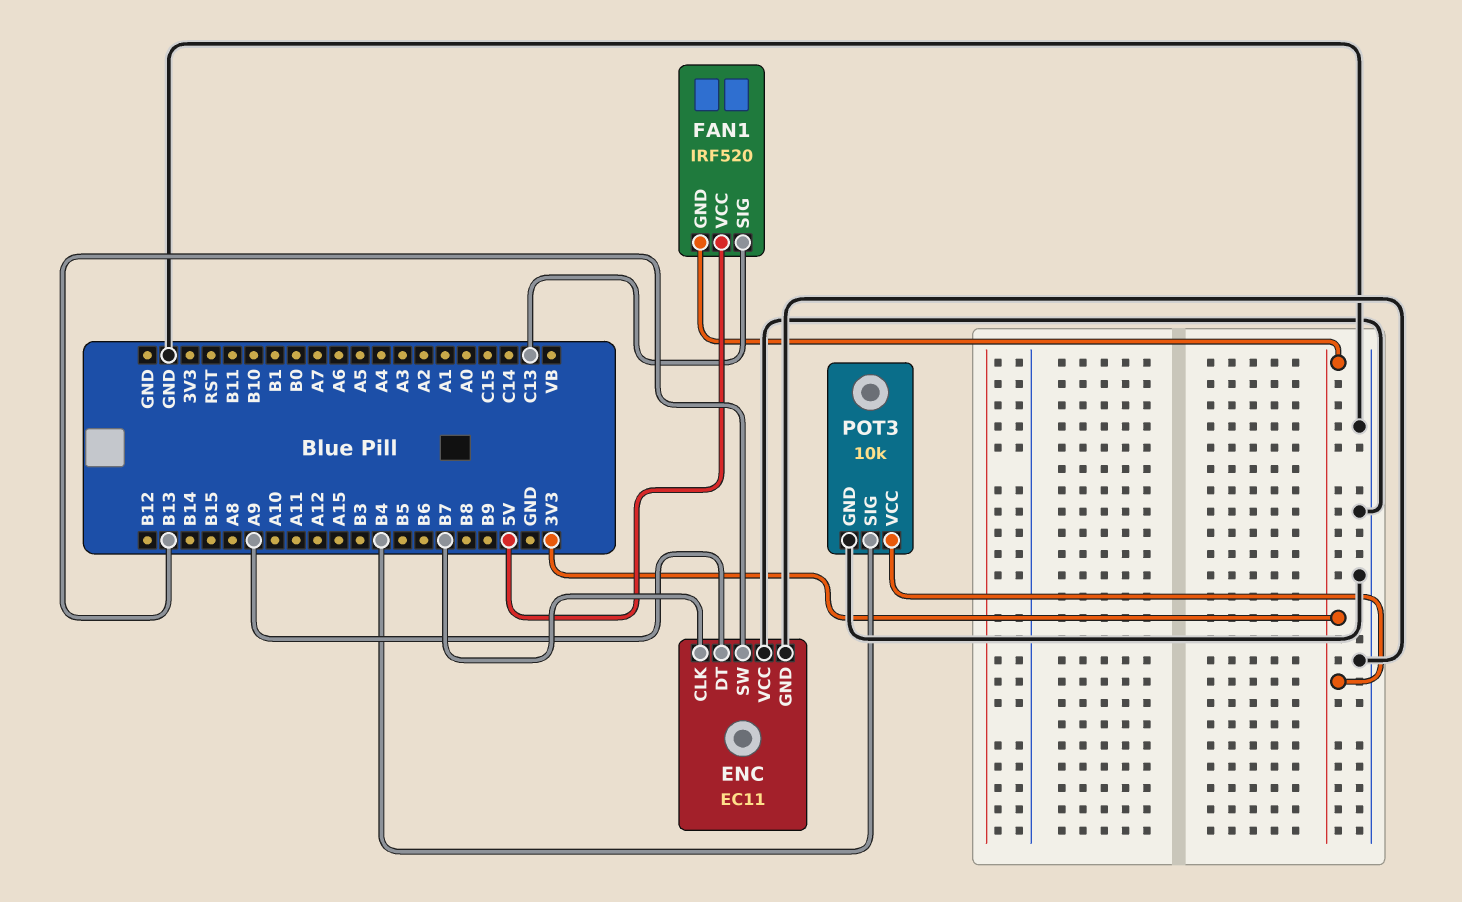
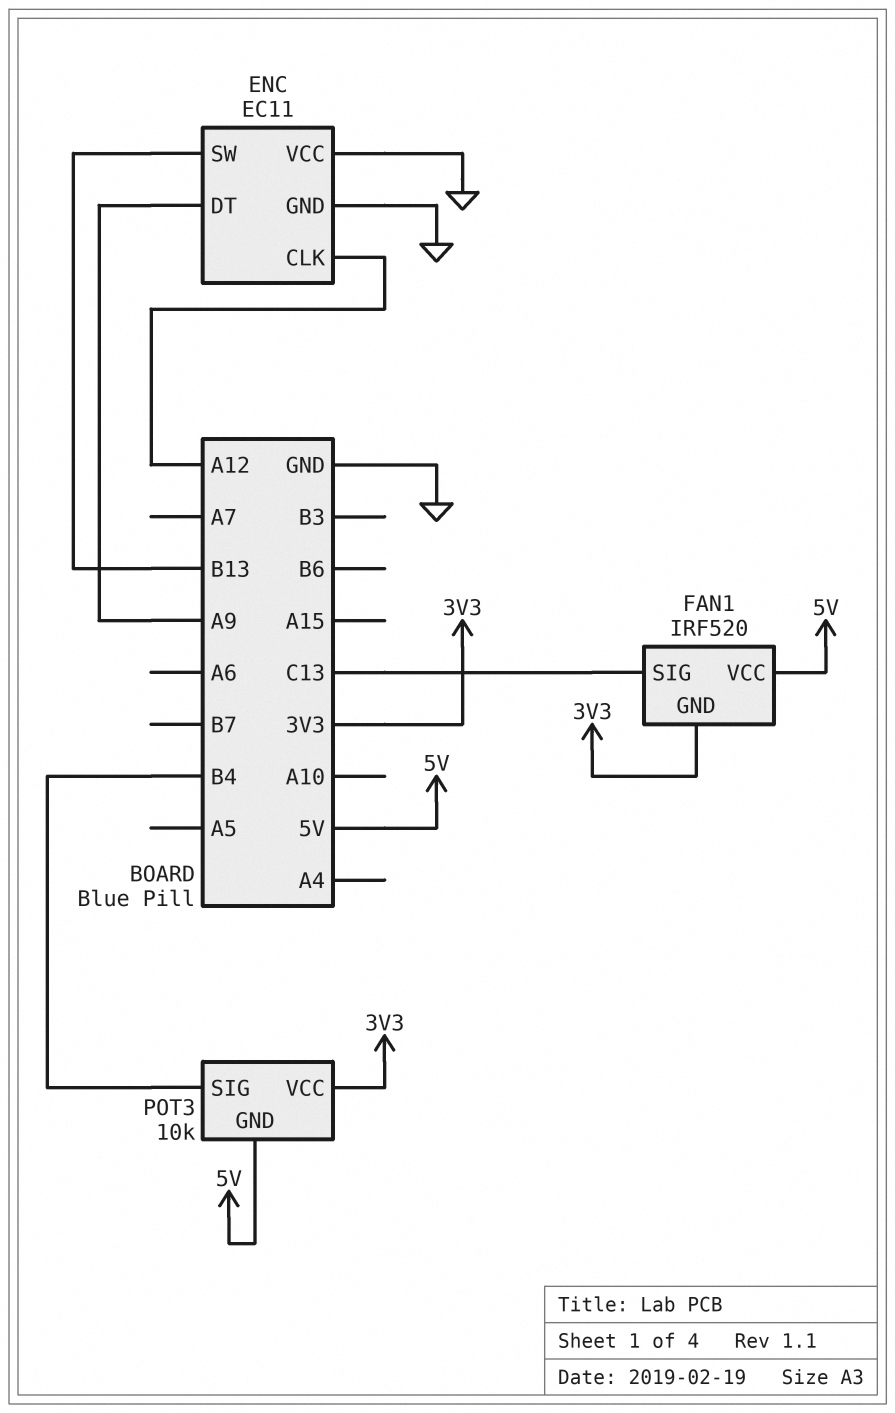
ENC pin CLK: B7 -> A12
POT3 pin GND: GND -> 5V

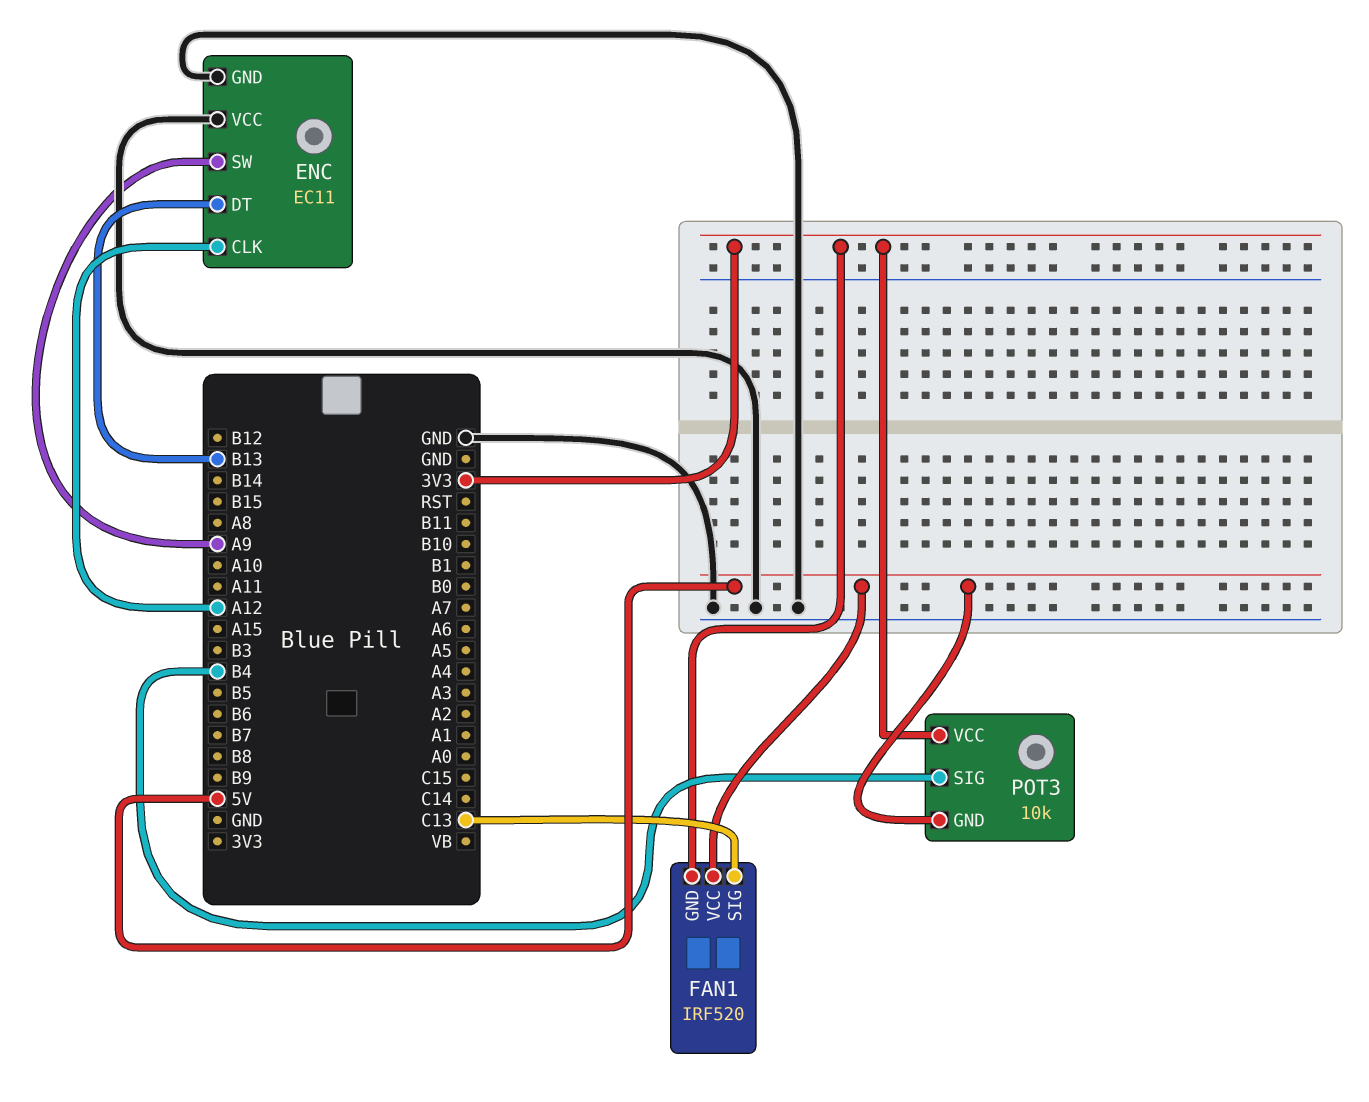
ENC pin DT: A9 -> B13
ENC pin SW: B13 -> A9

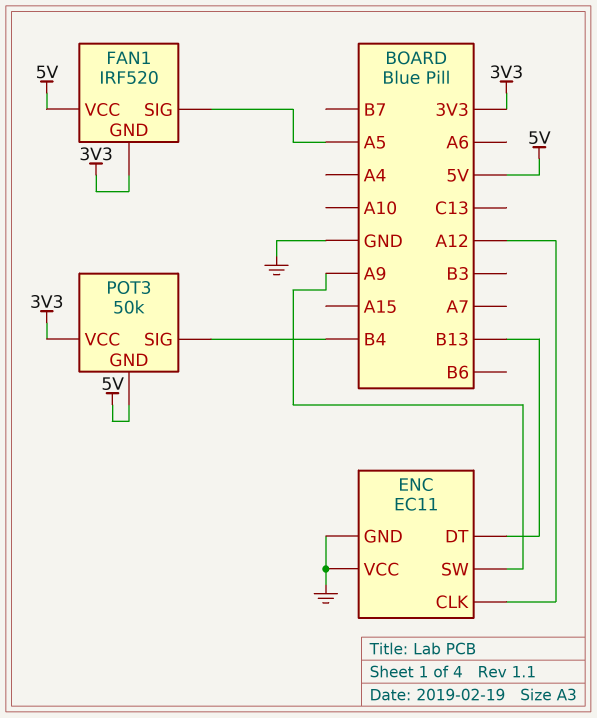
FAN1 pin SIG: C13 -> A5
POT3: 10k -> 50k

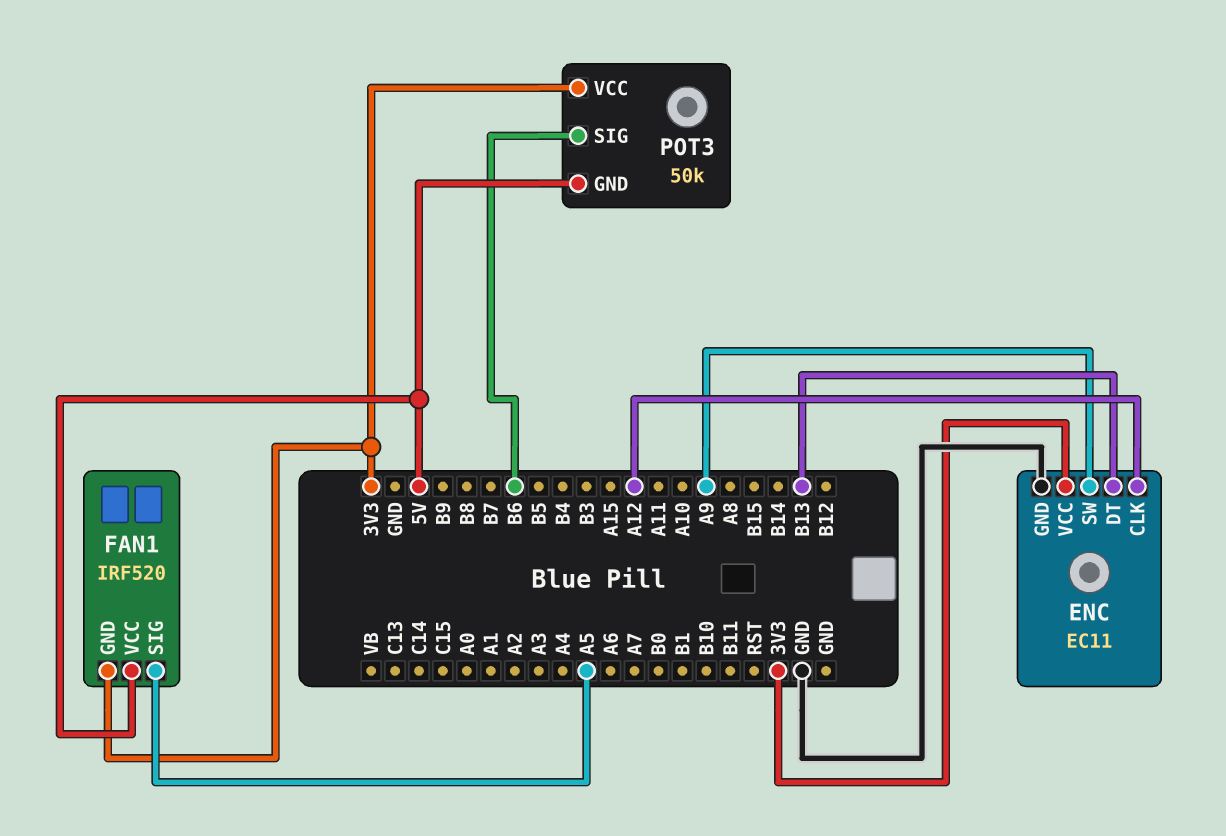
ENC pin VCC: GND -> 3V3
POT3 pin SIG: B4 -> B6

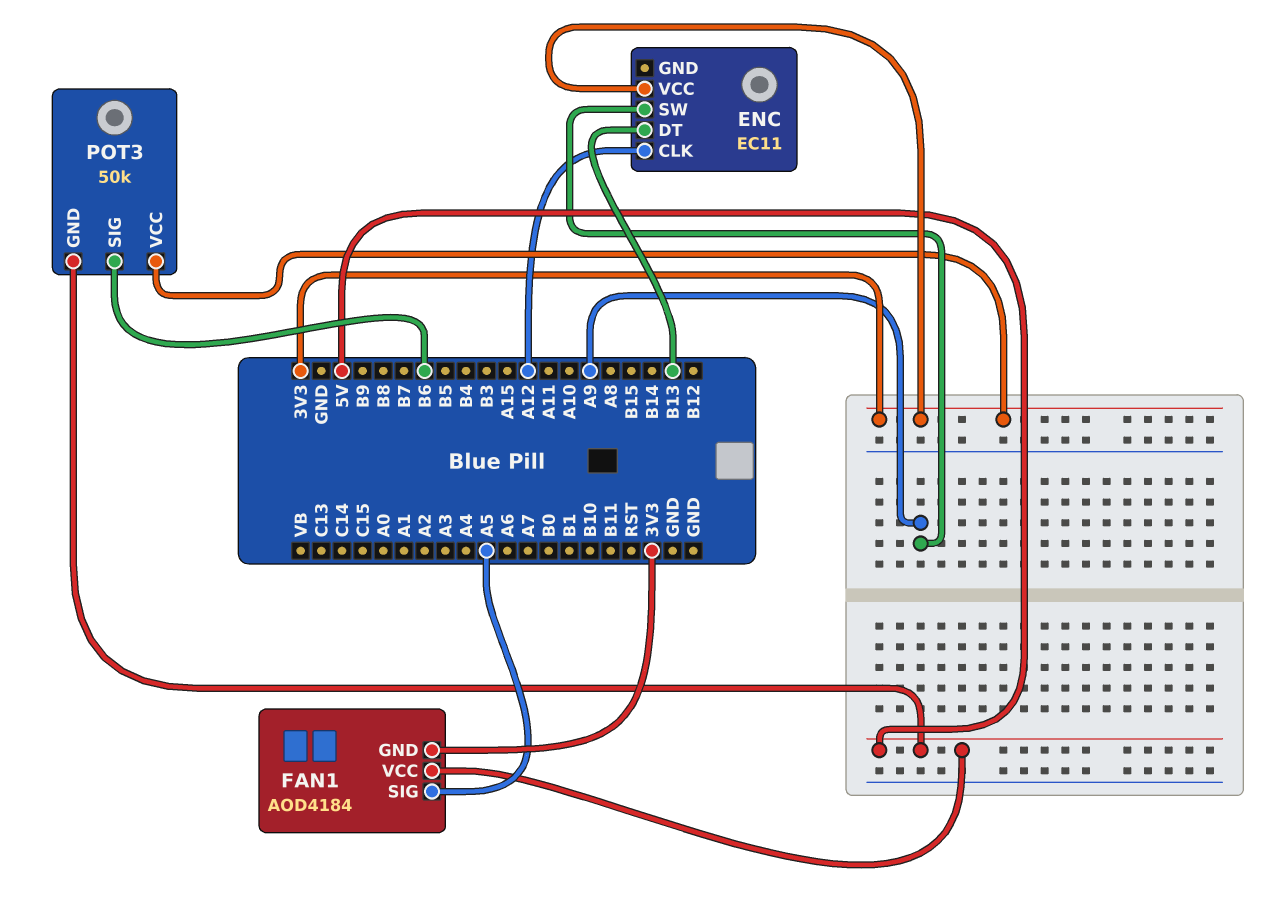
ENC pin GND: GND -> none
FAN1: IRF520 -> AOD4184

